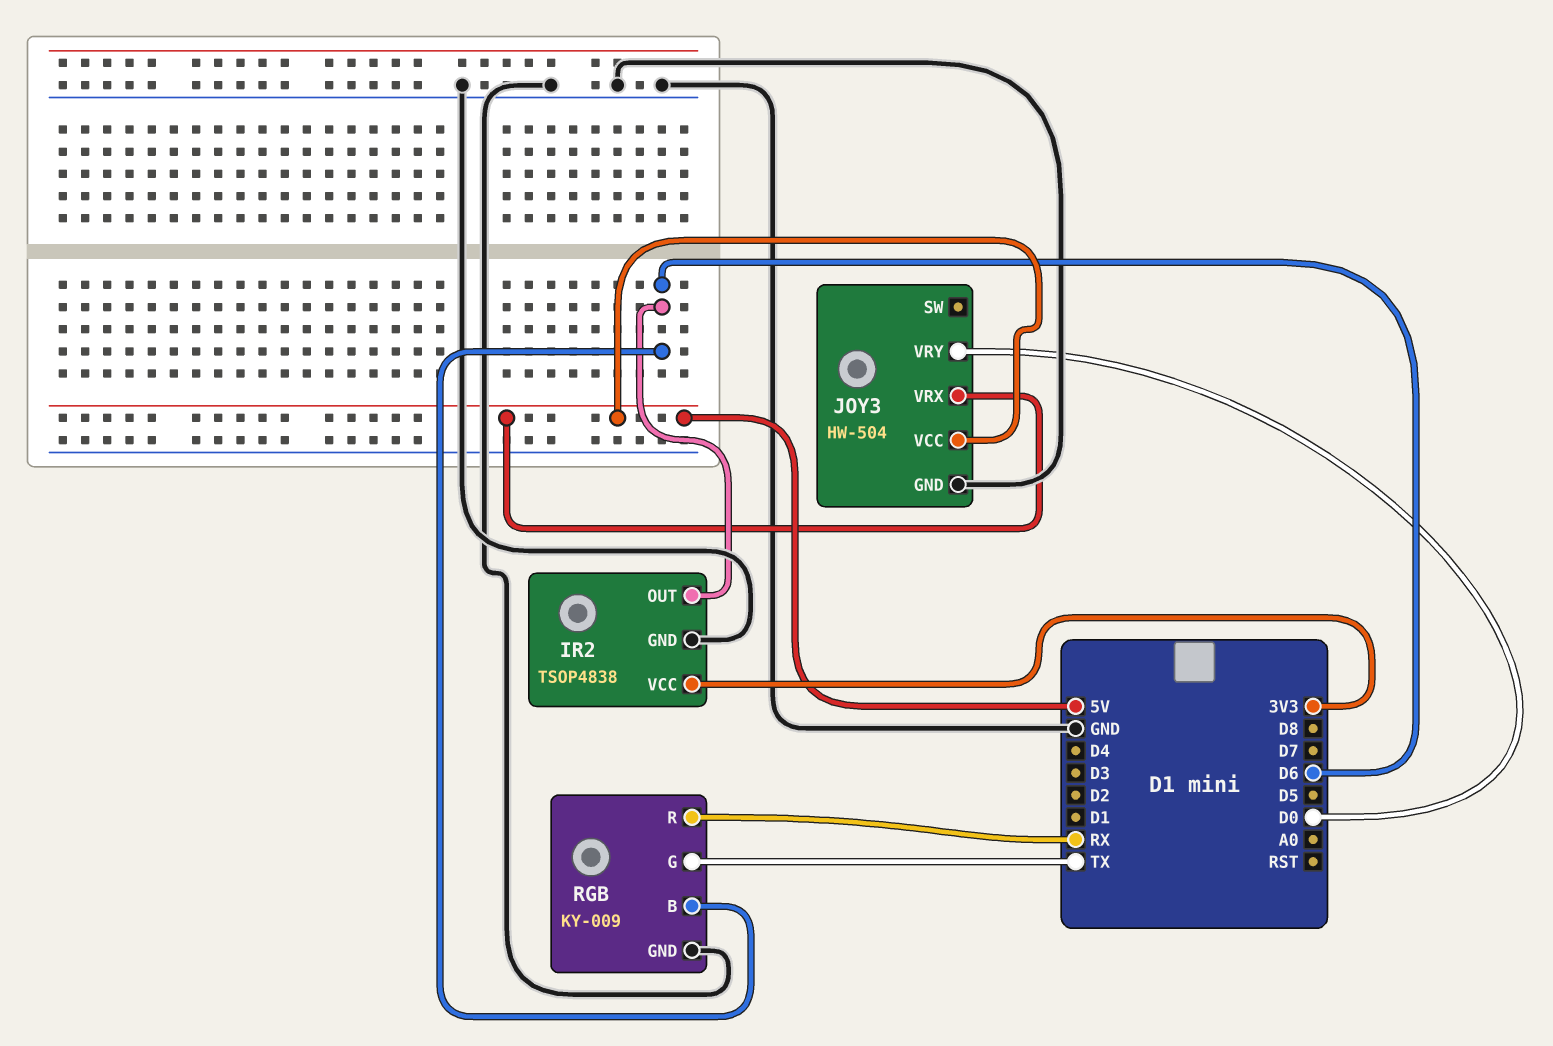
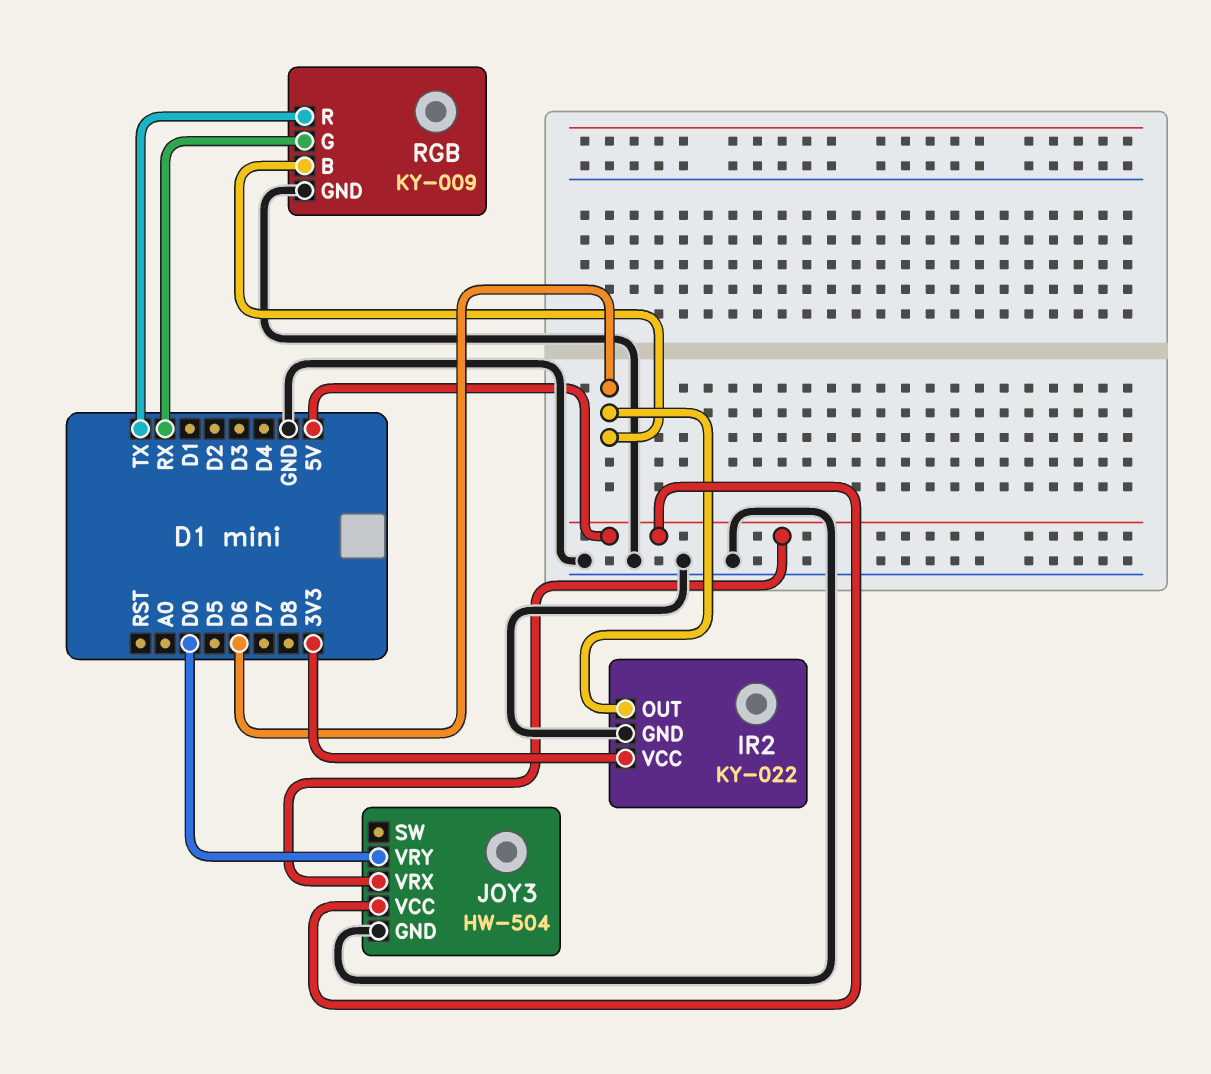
IR2: TSOP4838 -> KY-022
RGB pin G: TX -> RX
RGB pin R: RX -> TX

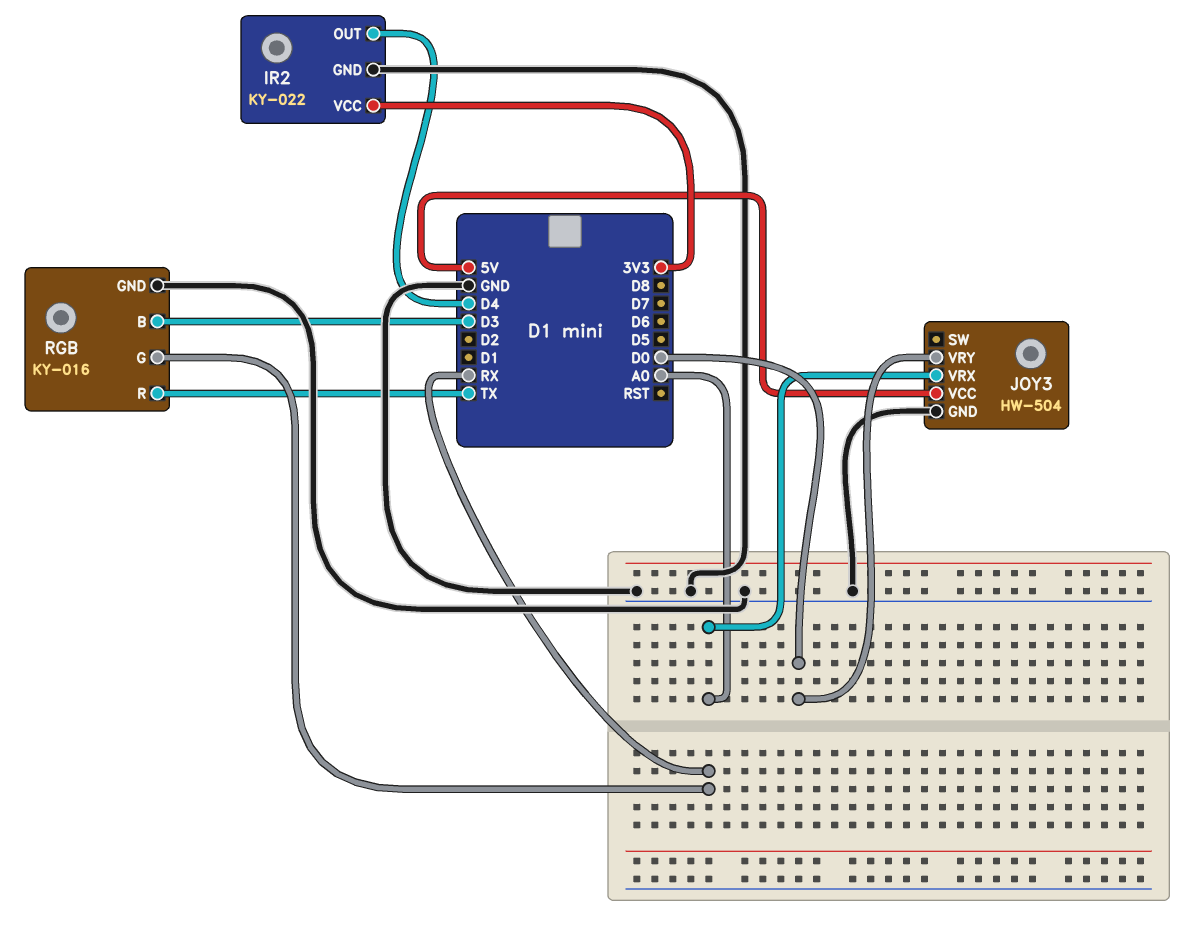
IR2 pin OUT: D6 -> D4
JOY3 pin VRX: 5V -> A0
RGB: KY-009 -> KY-016
RGB pin B: D6 -> D3

